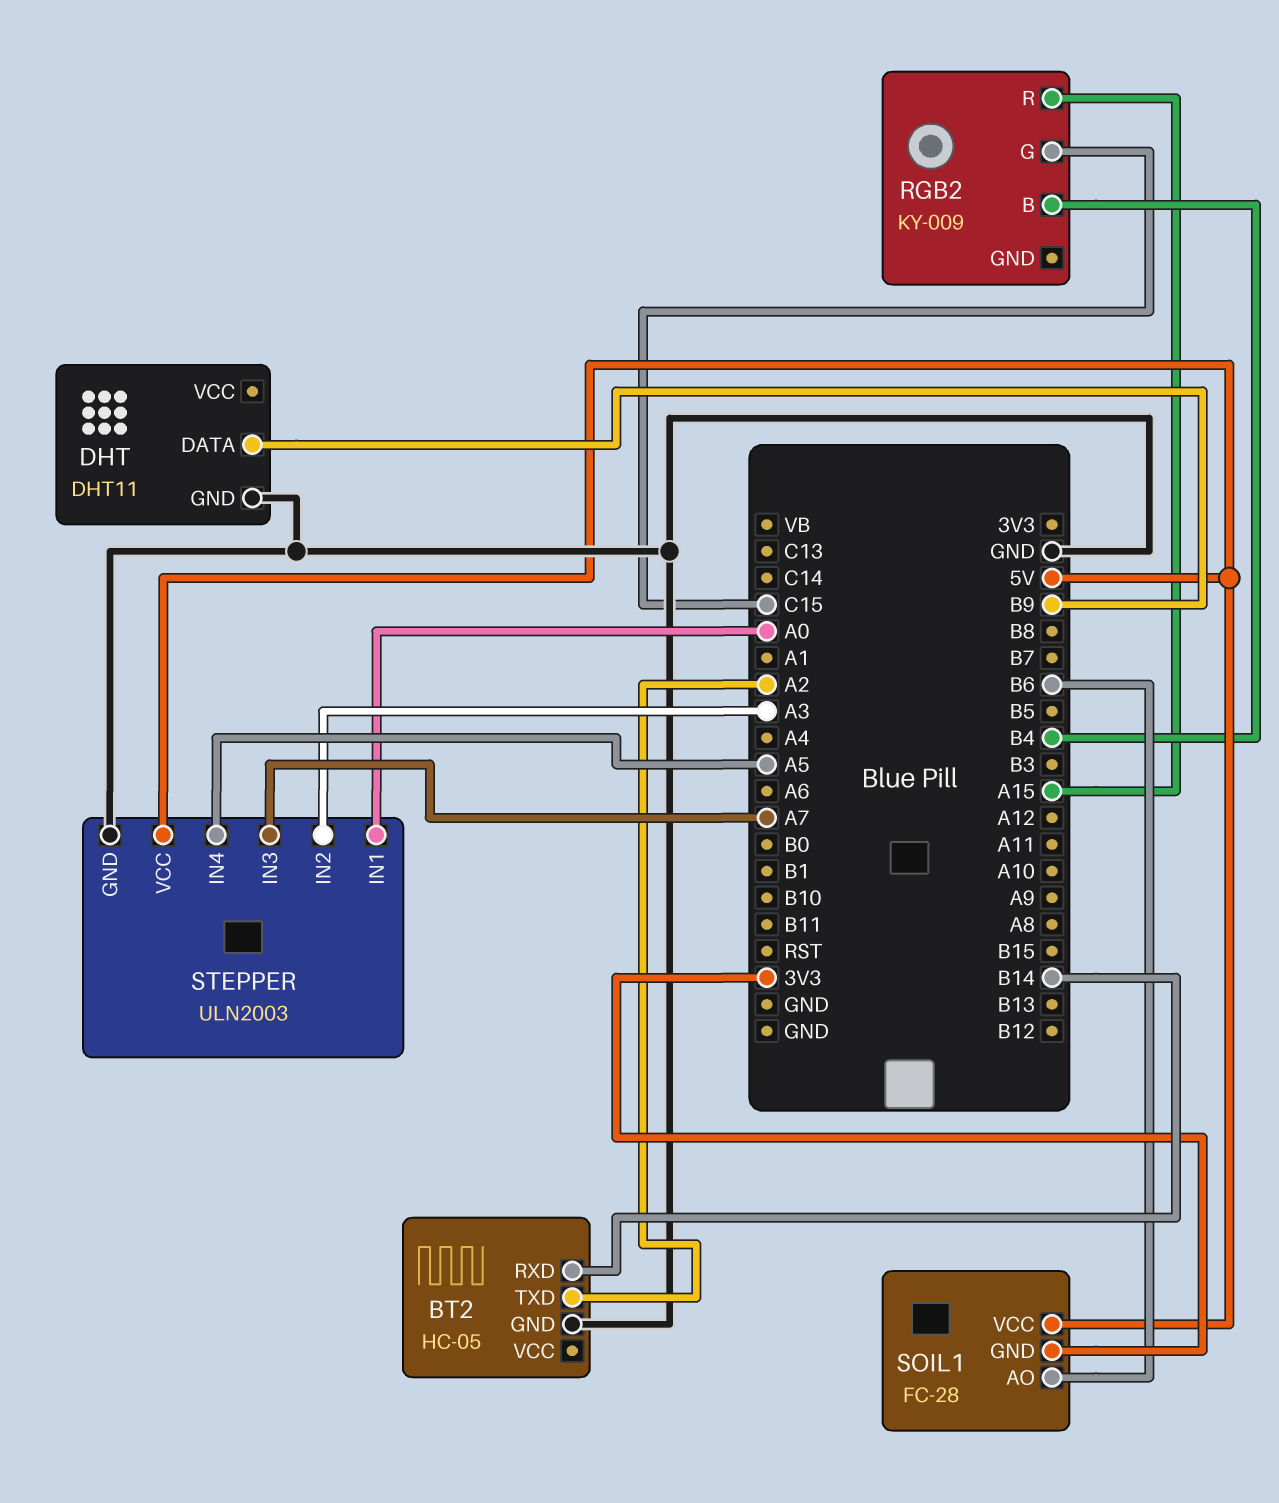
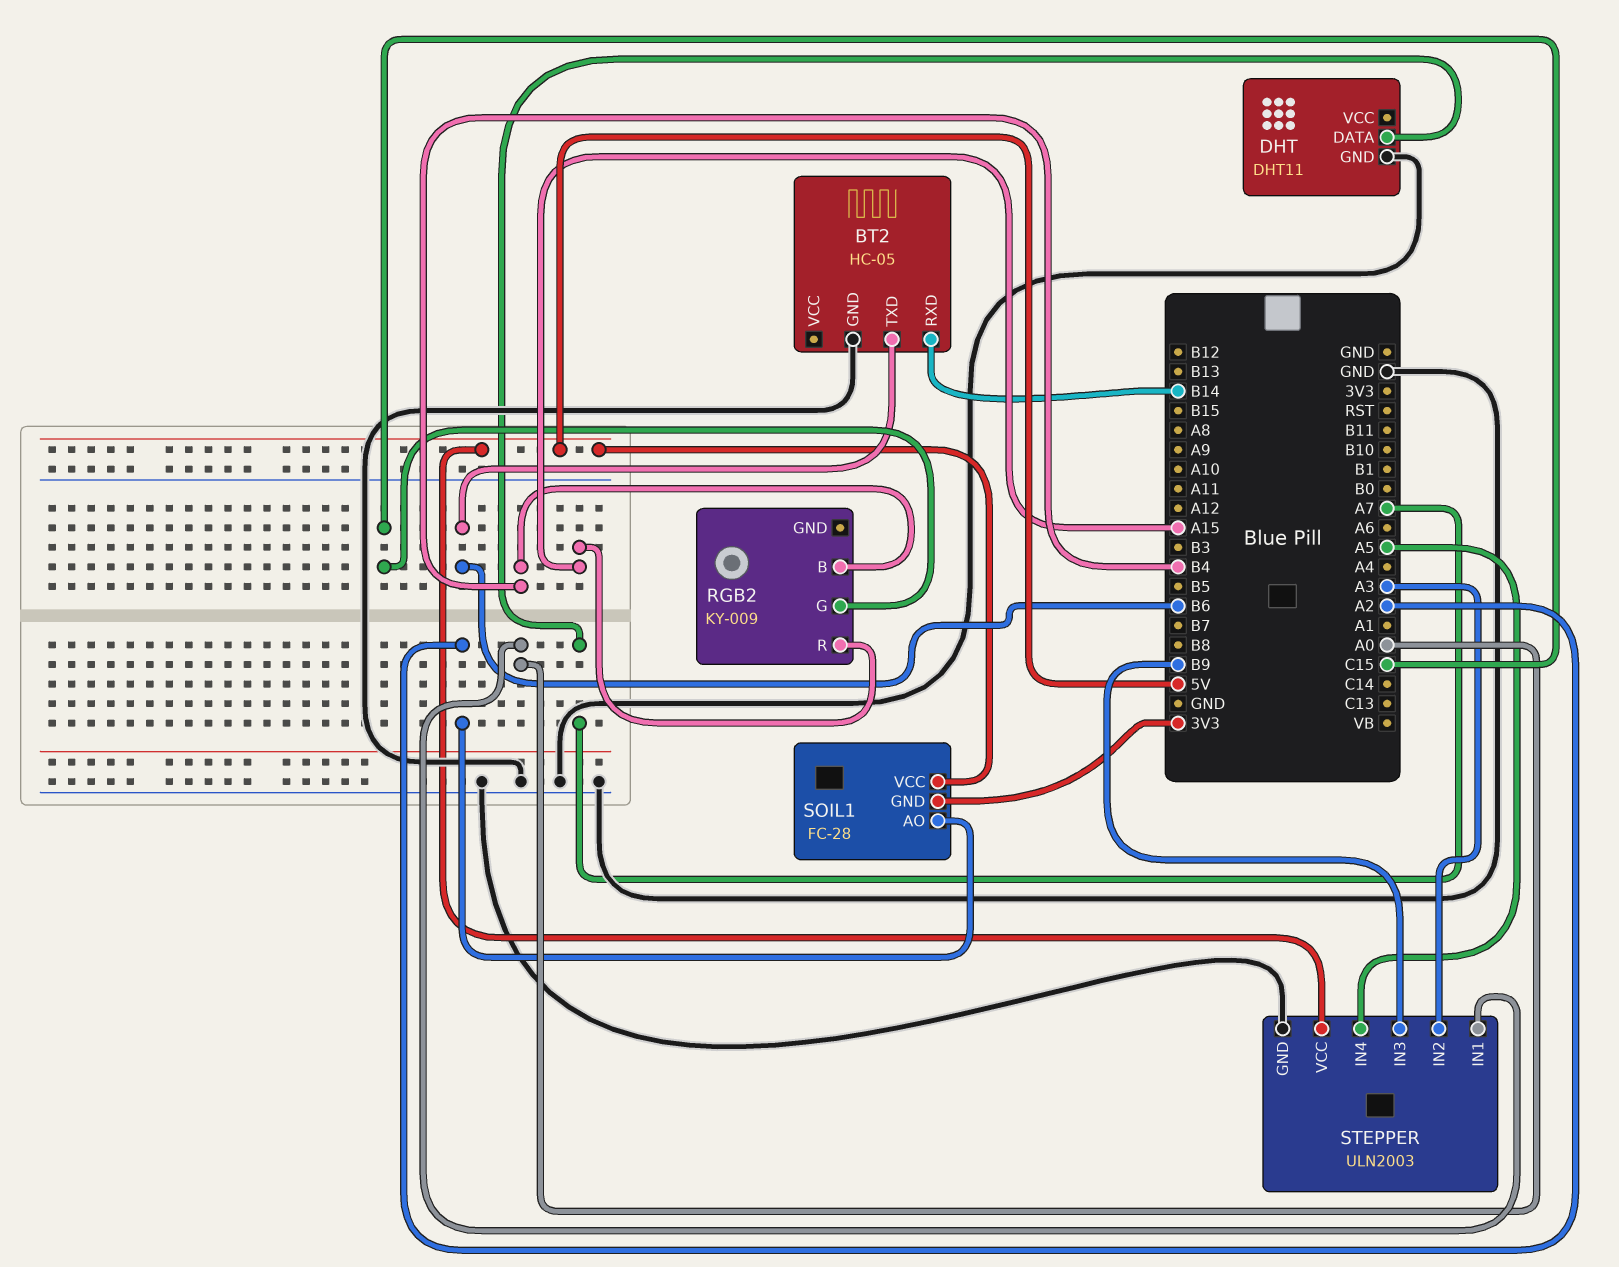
BT2 pin TXD: A2 -> B6
DHT pin DATA: B9 -> A7
SOIL1 pin AO: B6 -> A2
STEPPER pin IN3: A7 -> B9

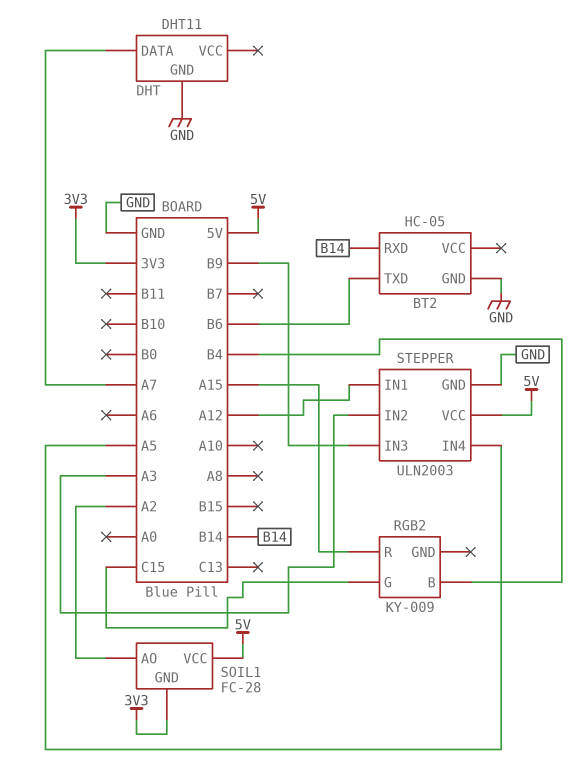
STEPPER pin IN1: A0 -> A12

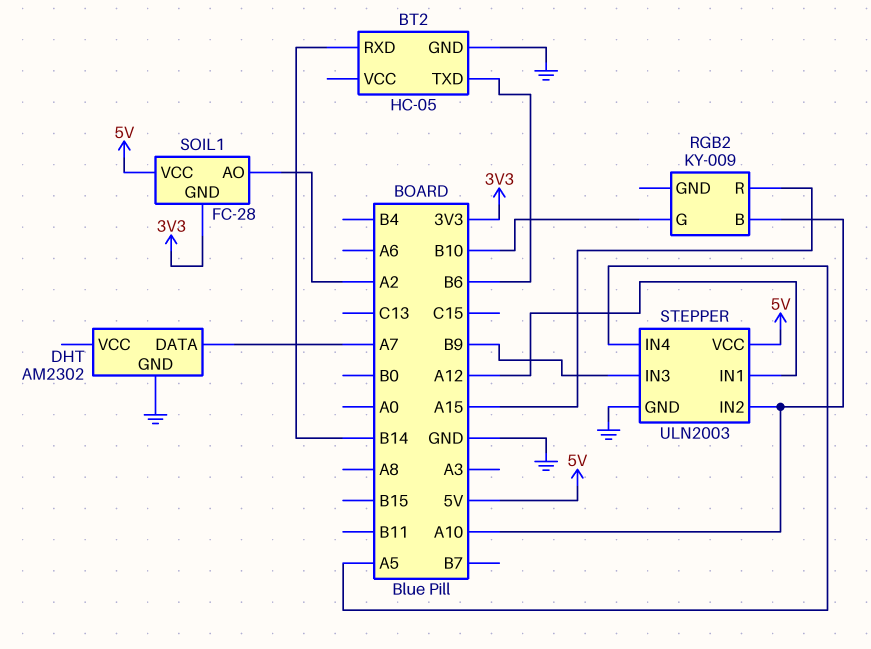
DHT: DHT11 -> AM2302
RGB2 pin B: B4 -> A10
RGB2 pin G: C15 -> B10
STEPPER pin IN2: A3 -> A10

